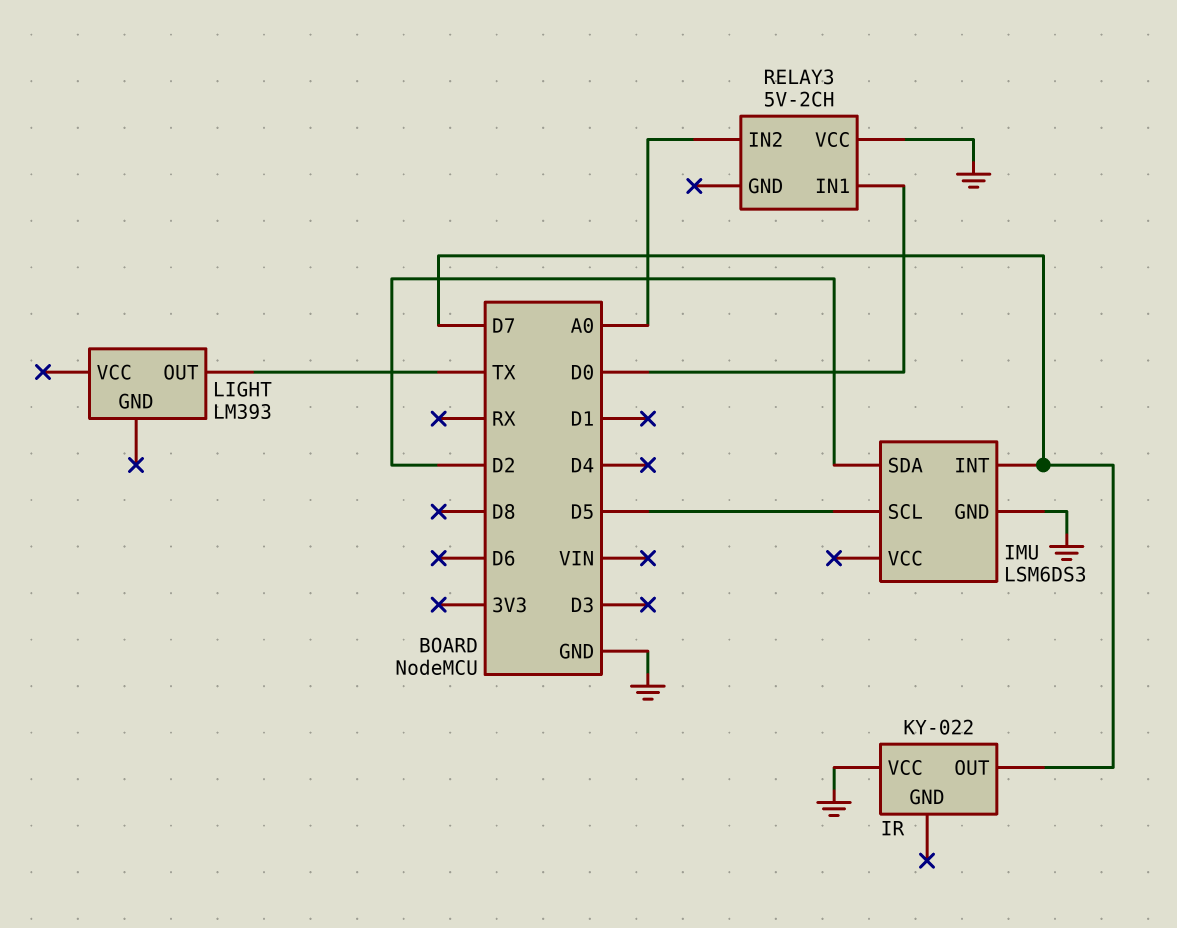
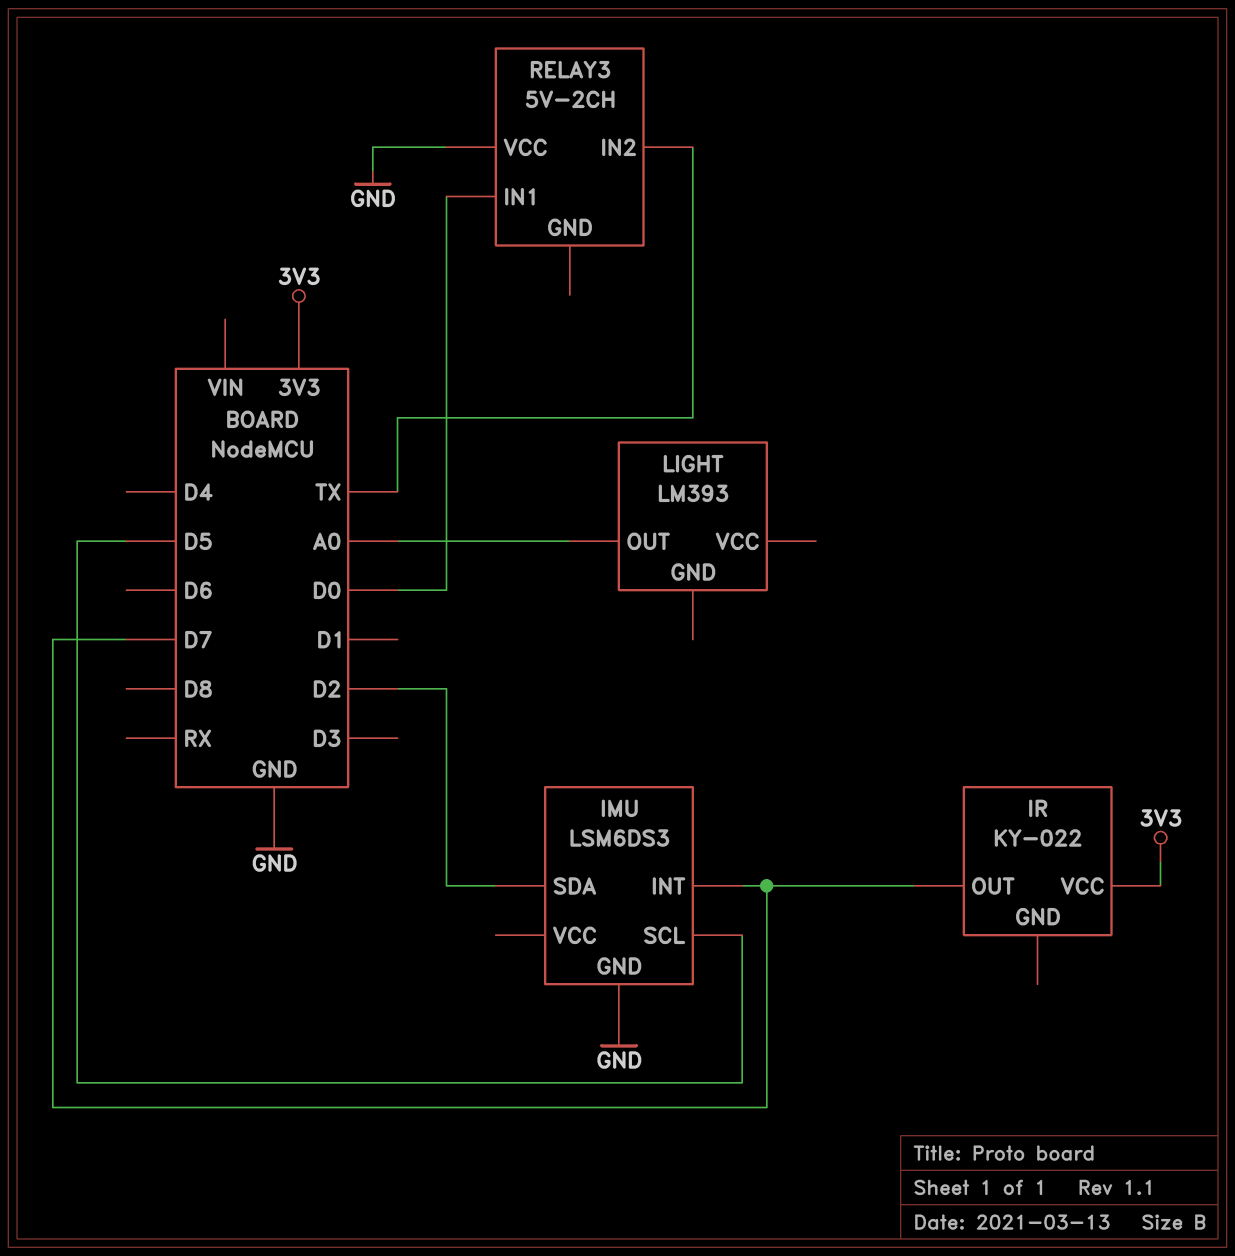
IR pin VCC: GND -> 3V3
LIGHT pin OUT: TX -> A0
RELAY3 pin IN2: A0 -> TX

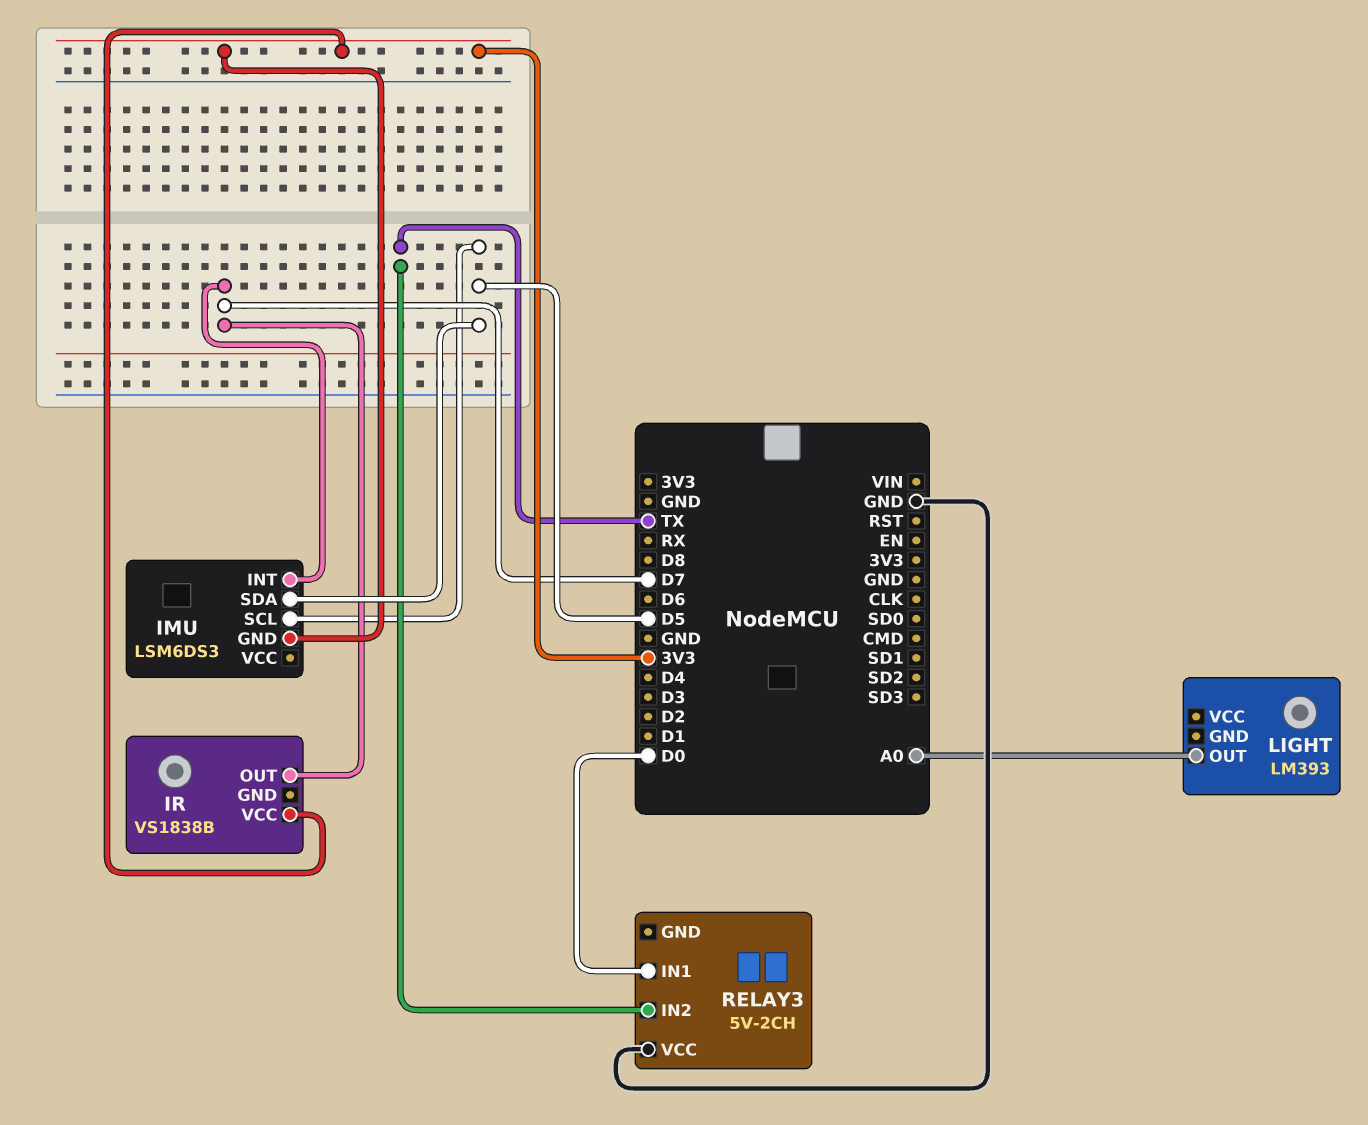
IMU pin GND: GND -> 3V3
IMU pin SDA: D2 -> D5
IR: KY-022 -> VS1838B

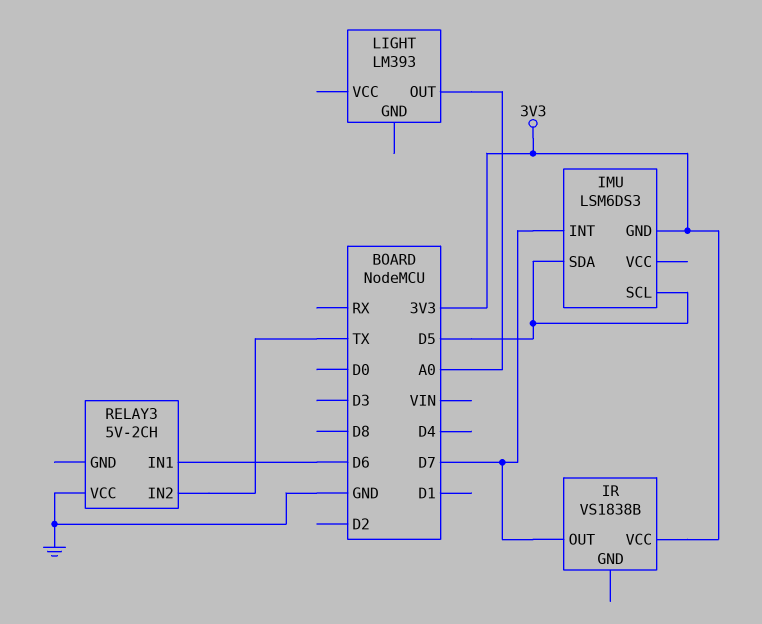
RELAY3 pin IN1: D0 -> D6

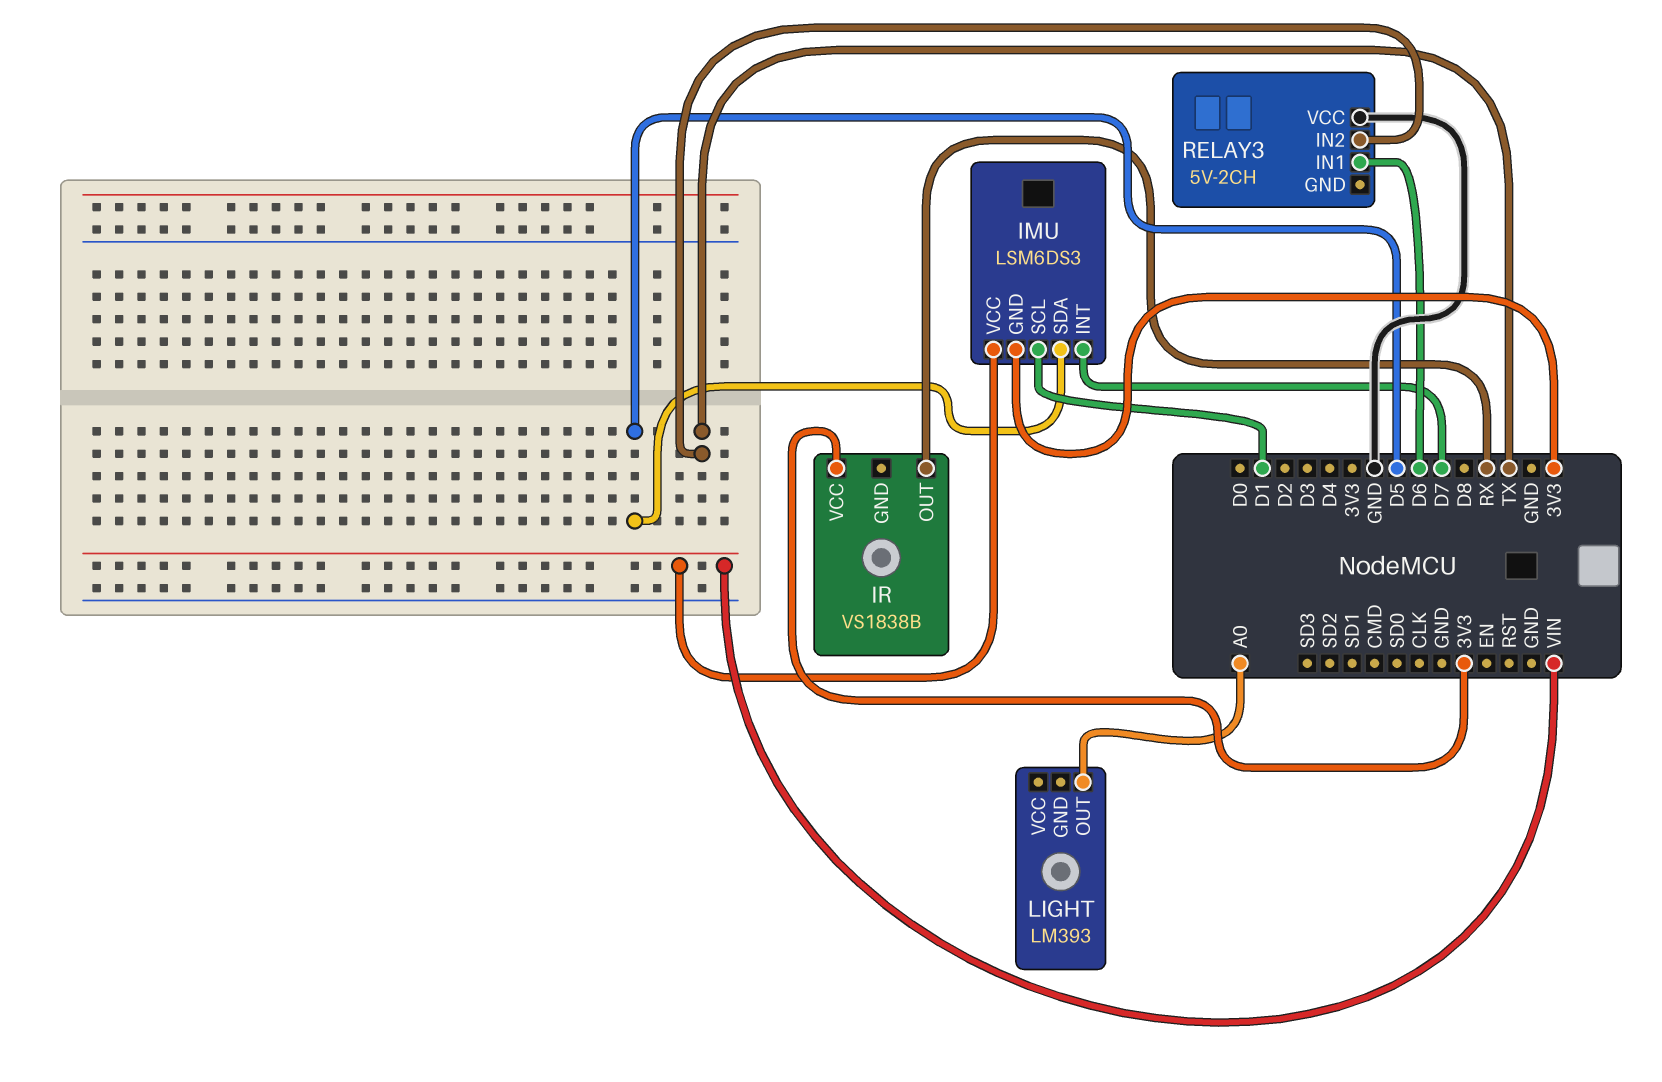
IMU pin SCL: D5 -> D1
IMU pin VCC: none -> VIN
IR pin OUT: D7 -> RX

